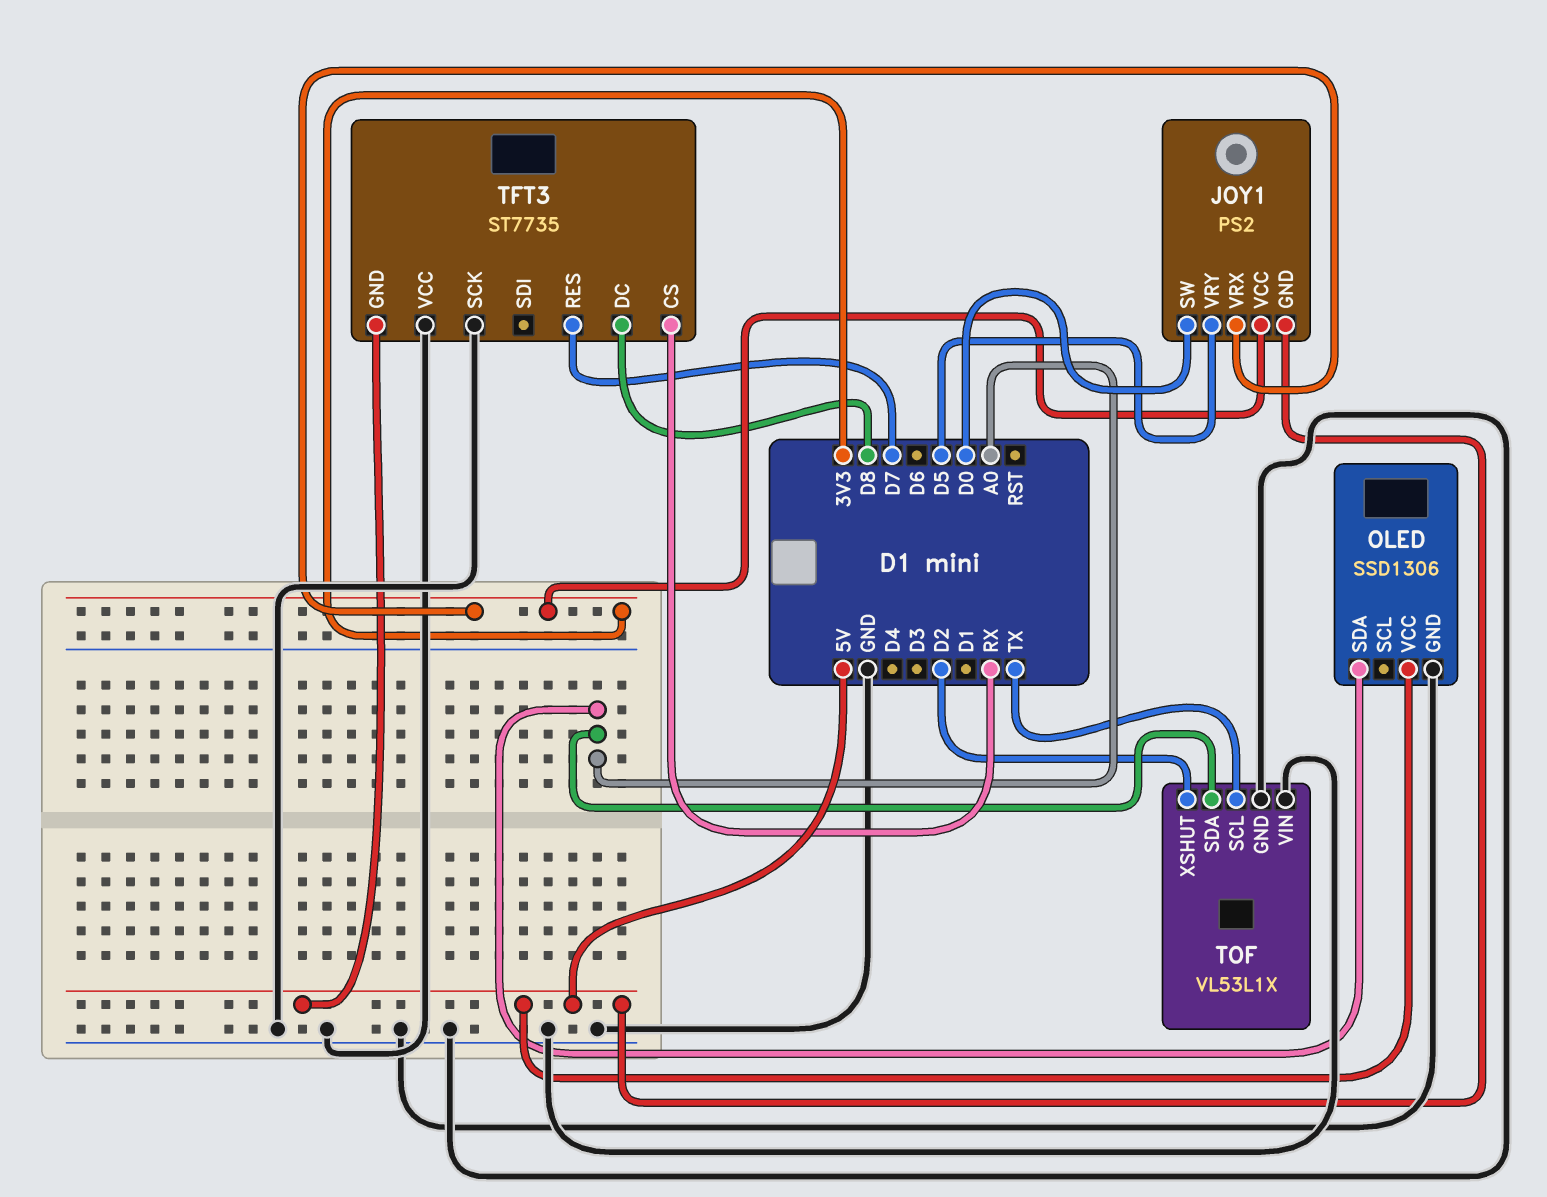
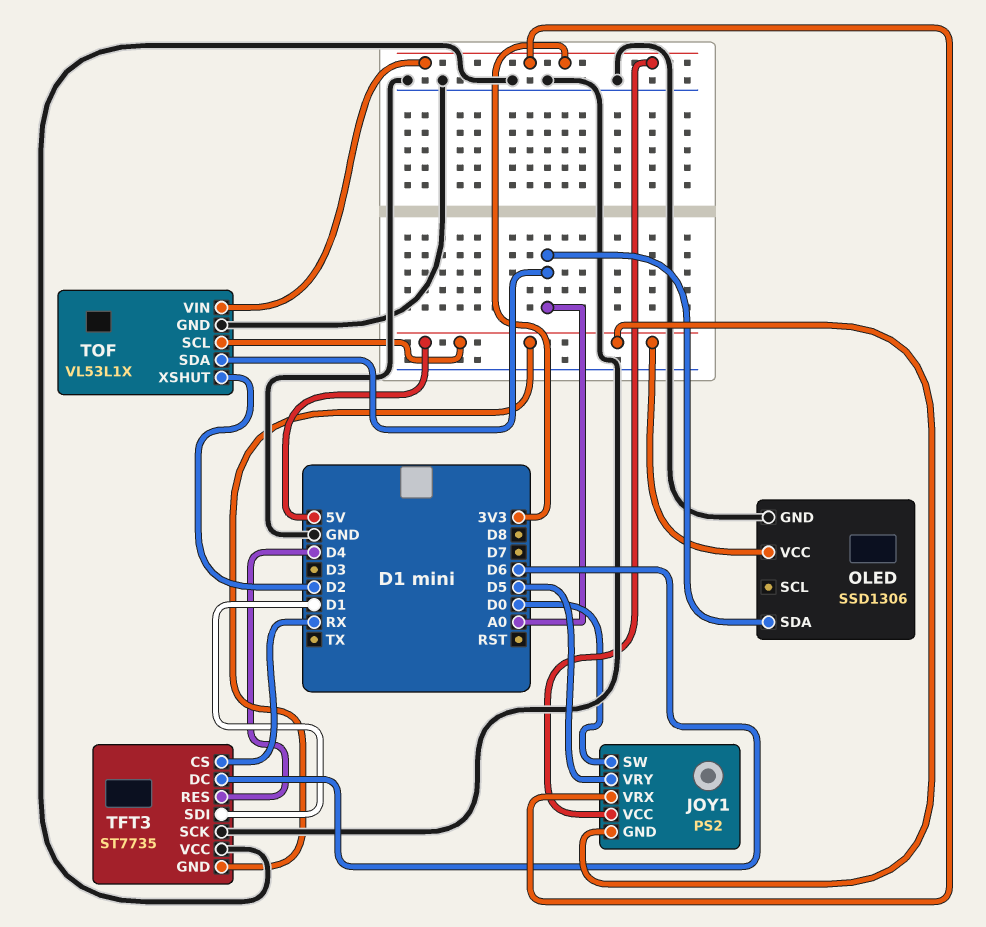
TFT3 pin DC: D8 -> D6
TFT3 pin RES: D7 -> D4
TFT3 pin SDI: none -> D1
TOF pin SCL: TX -> 5V
TOF pin VIN: GND -> 3V3

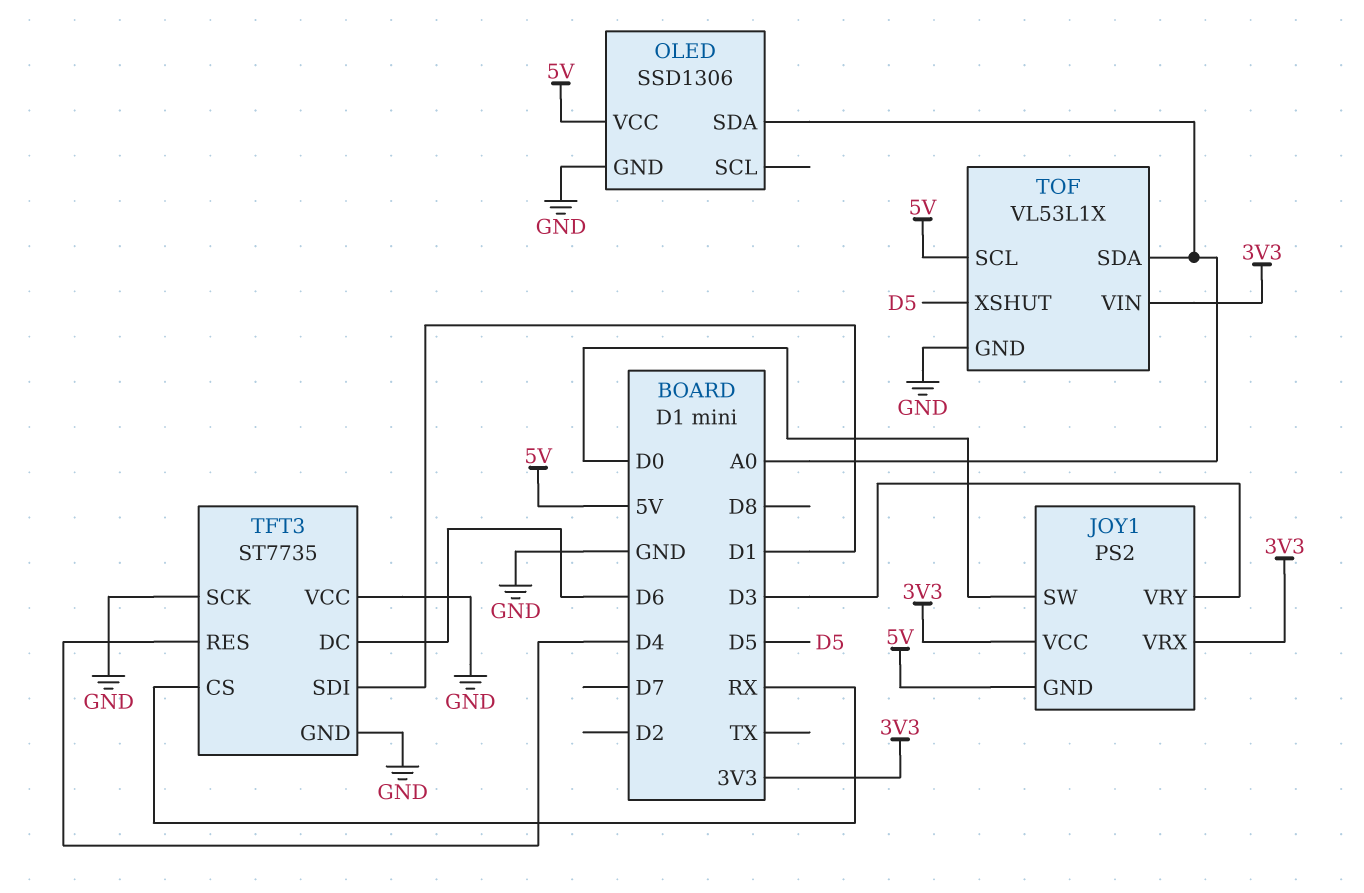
JOY1 pin VRY: D5 -> D3
TFT3 pin GND: 5V -> GND
TOF pin XSHUT: D2 -> D5

